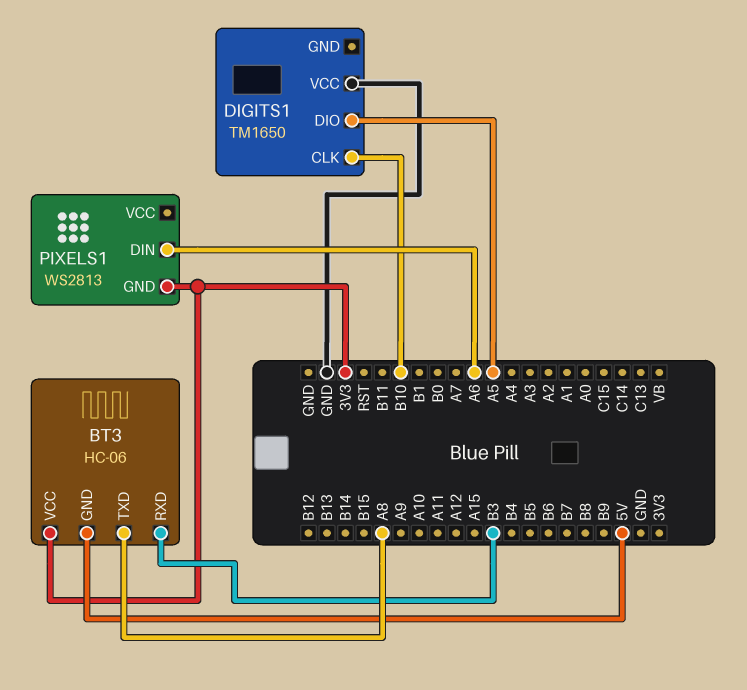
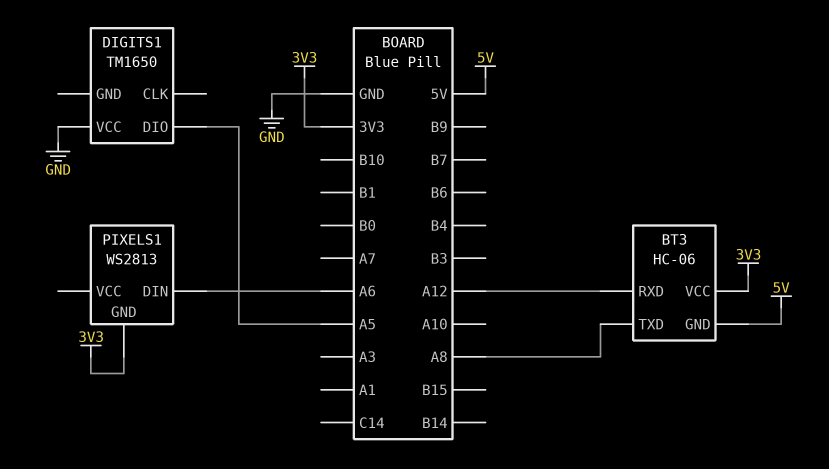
BT3 pin RXD: B3 -> A12
DIGITS1 pin CLK: B10 -> none

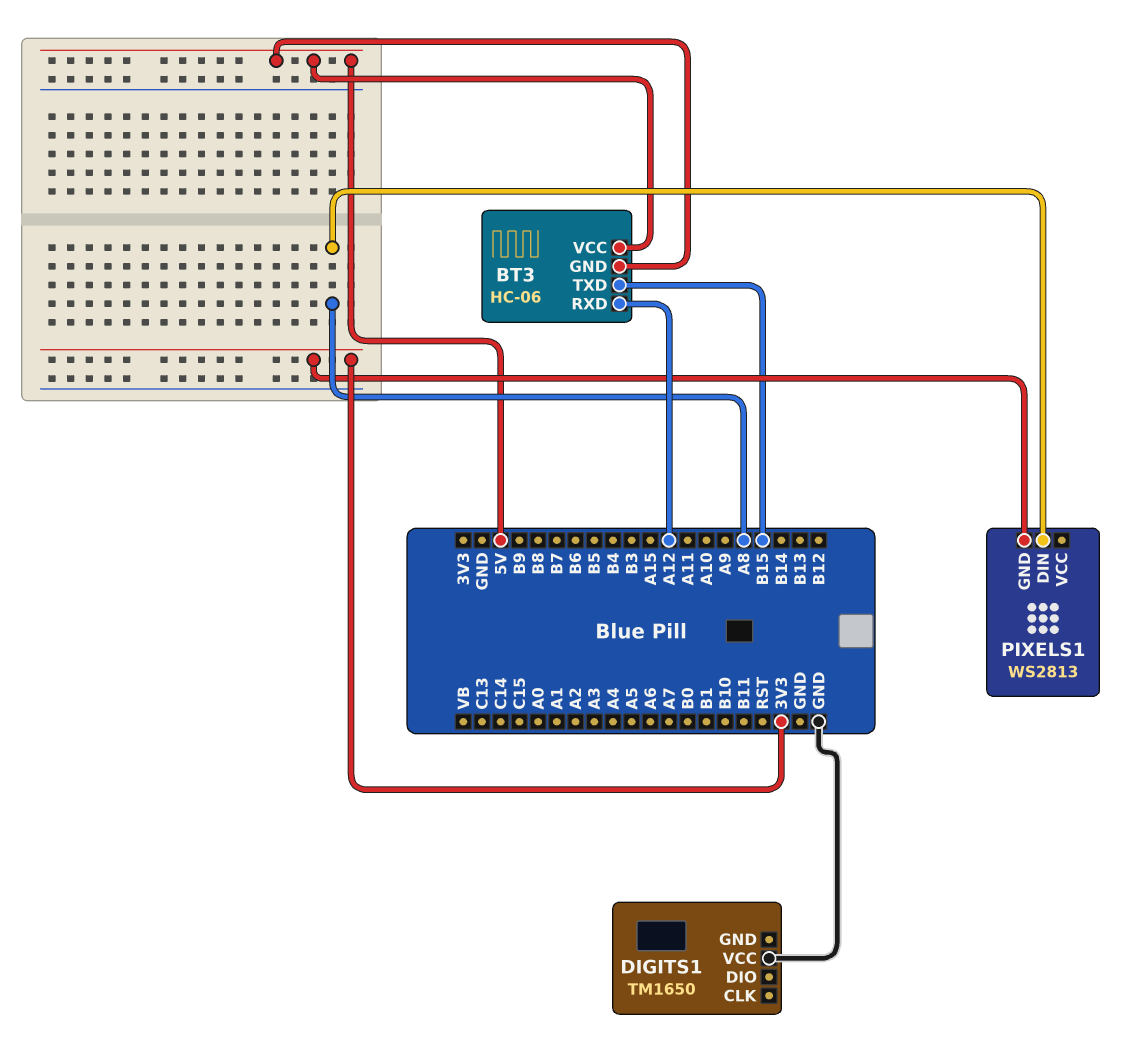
BT3 pin TXD: A8 -> B15
BT3 pin VCC: 3V3 -> 5V
DIGITS1 pin DIO: A5 -> none
PIXELS1 pin DIN: A6 -> A8

